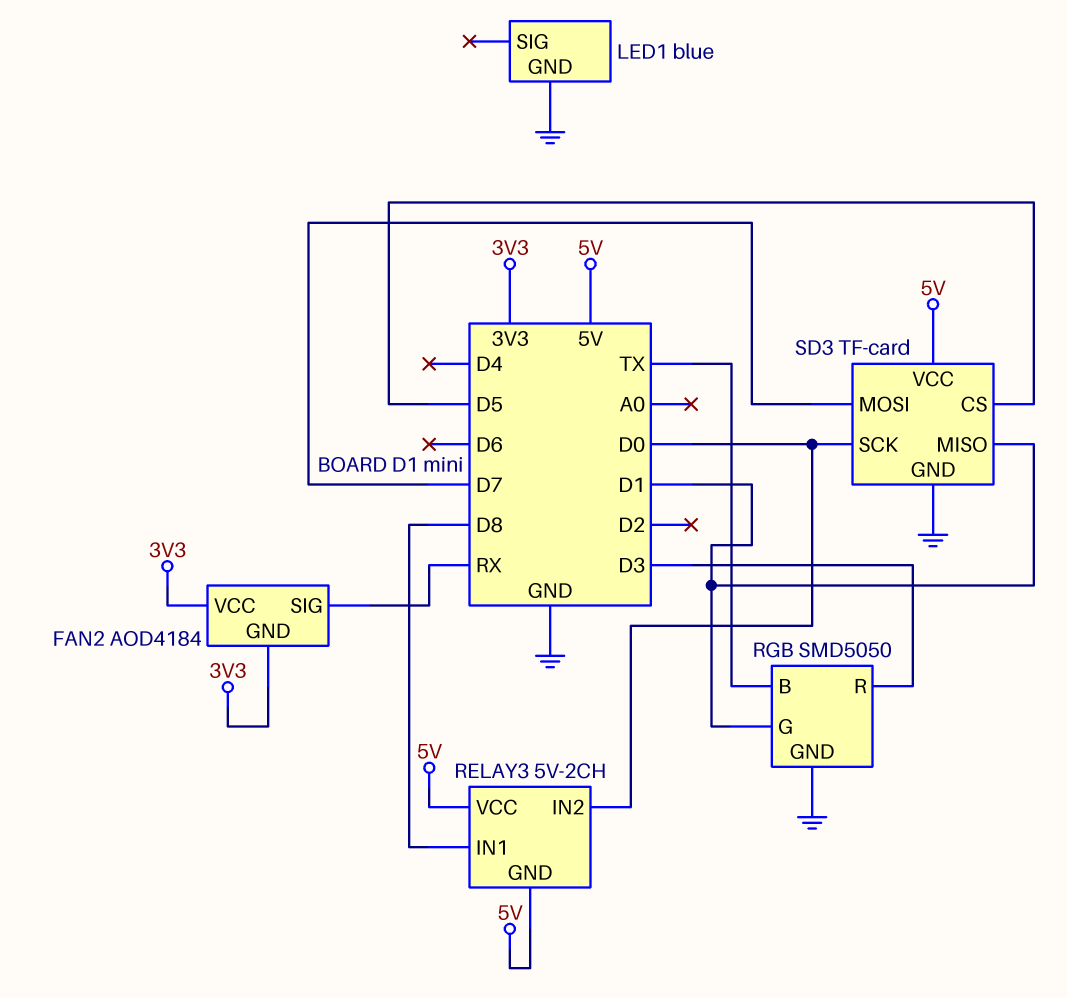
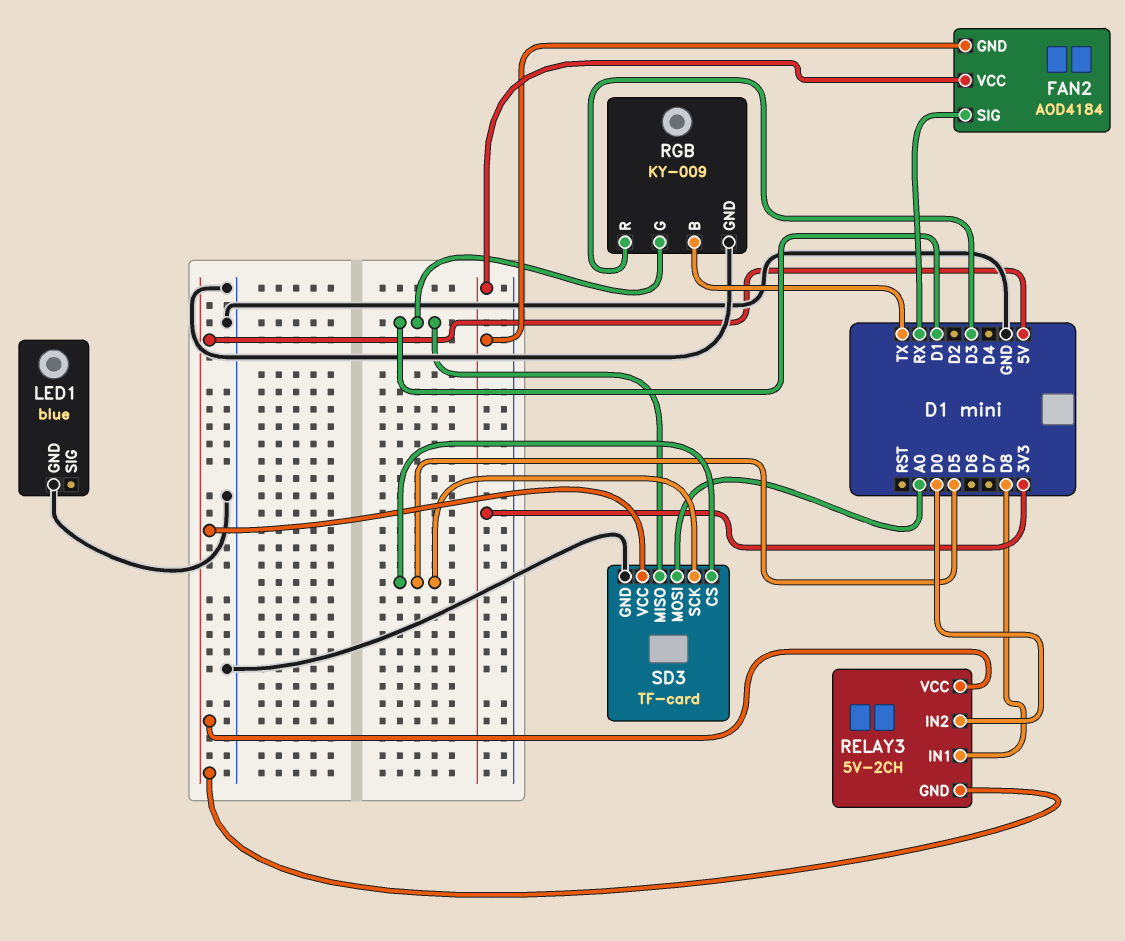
RGB: SMD5050 -> KY-009
SD3 pin MOSI: D7 -> A0
SD3 pin SCK: D0 -> D5

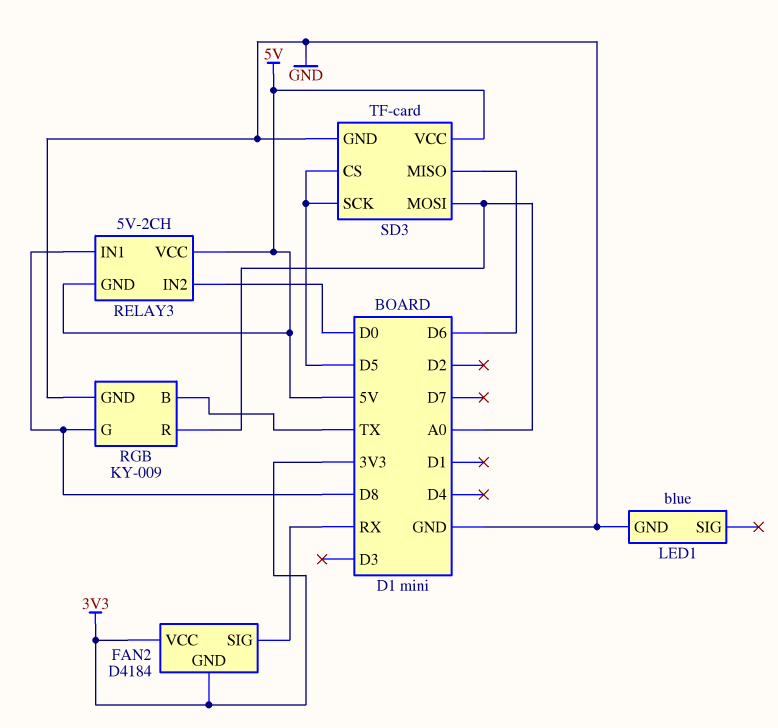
FAN2: AOD4184 -> D4184
RGB pin G: D1 -> D8
RGB pin R: D3 -> A0
SD3 pin MISO: D1 -> D6

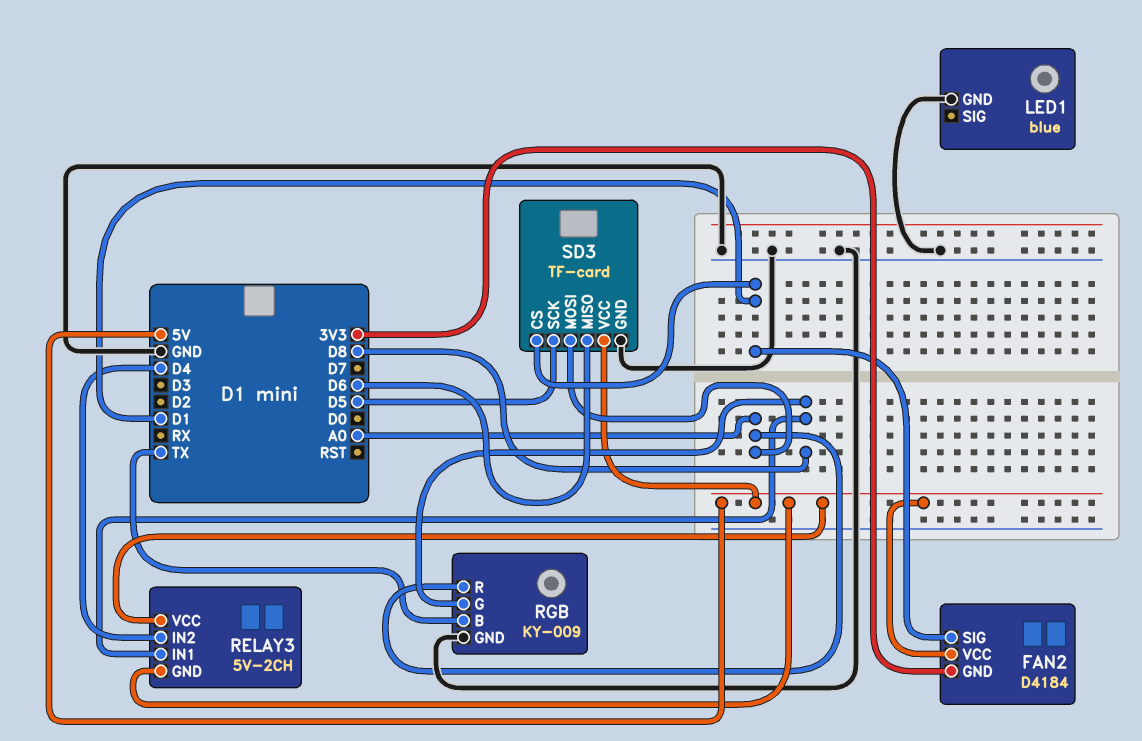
FAN2 pin SIG: RX -> D1
FAN2 pin VCC: 3V3 -> 5V
RELAY3 pin IN2: D0 -> D4
SD3 pin CS: D5 -> D1

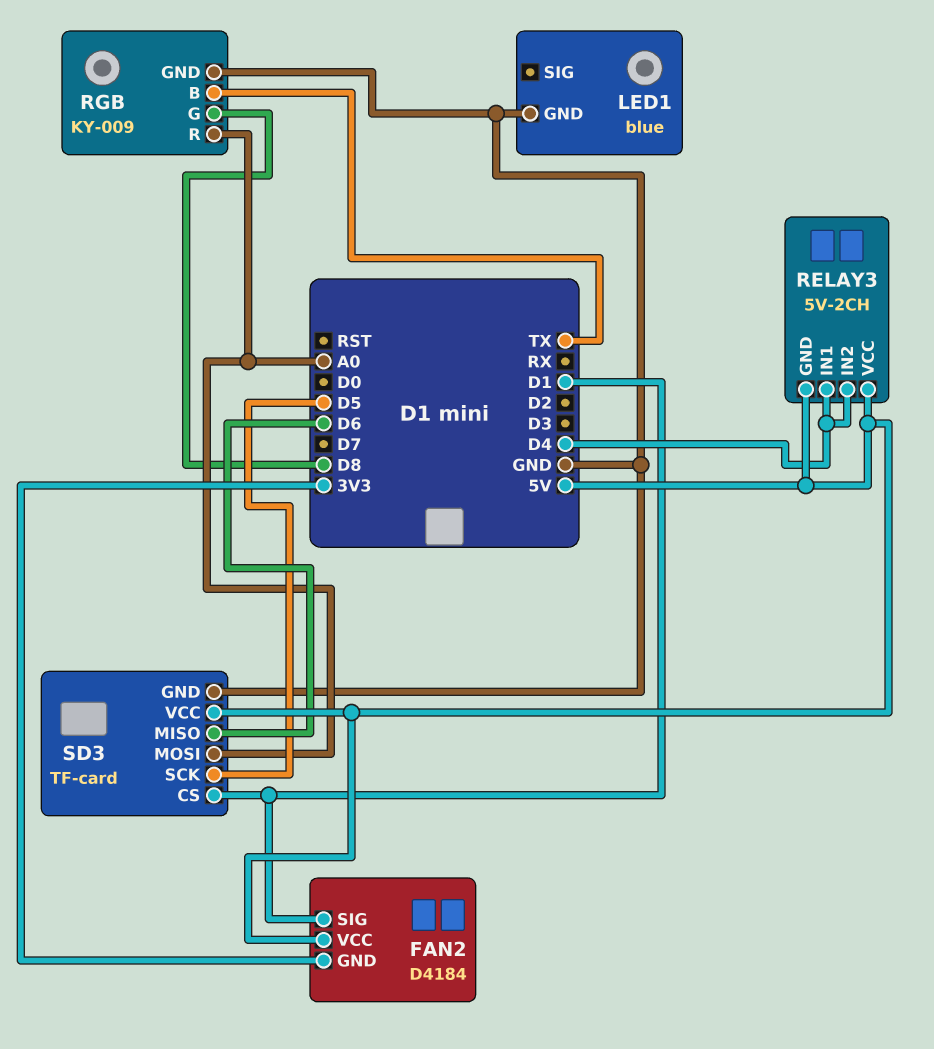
RELAY3 pin IN1: D8 -> D4

